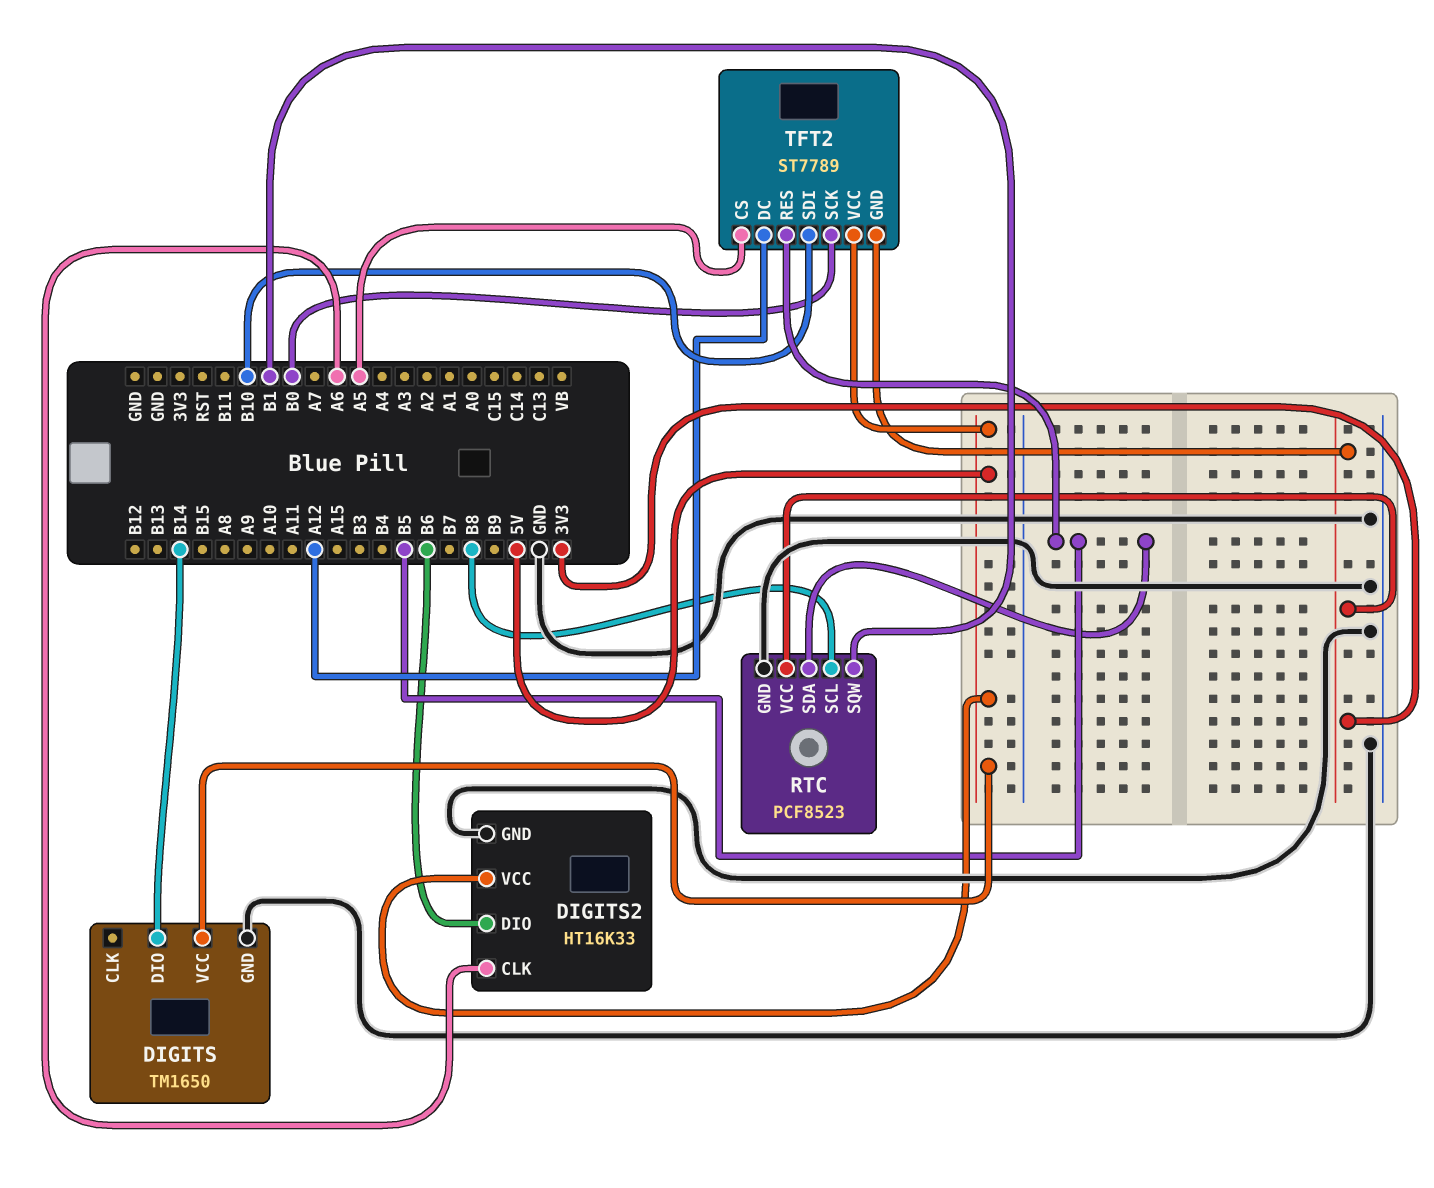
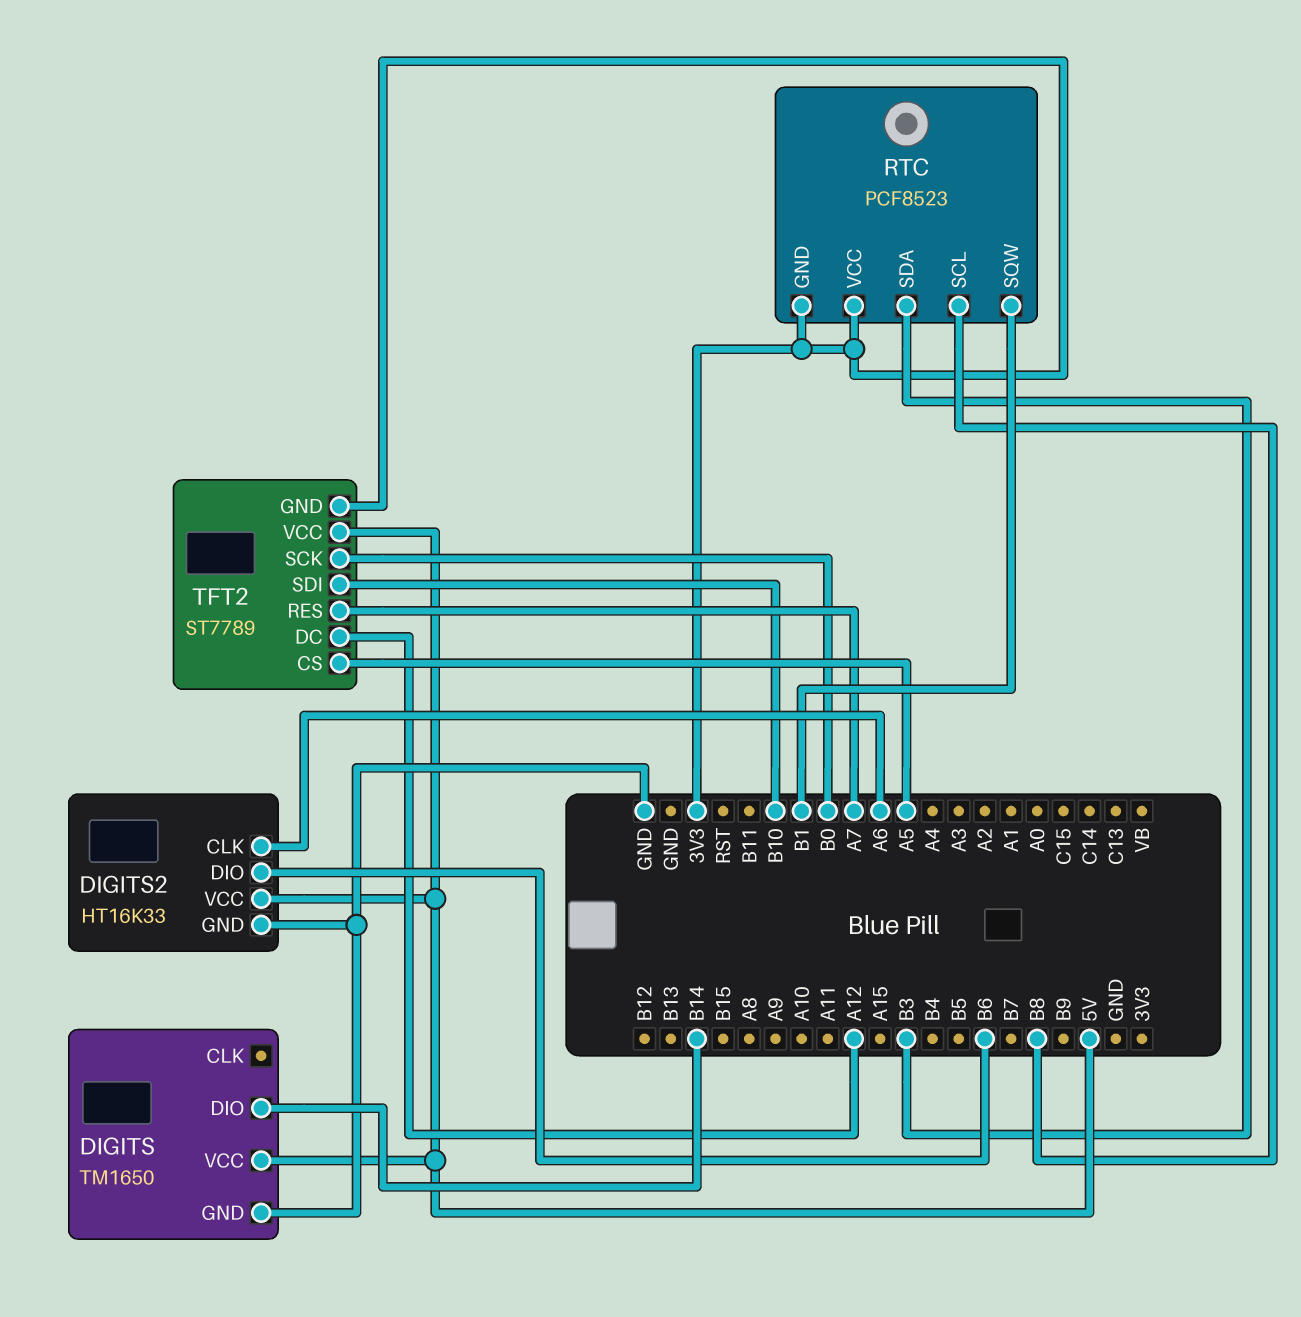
RTC pin GND: GND -> 3V3
RTC pin SDA: B5 -> B3
TFT2 pin RES: B5 -> A7

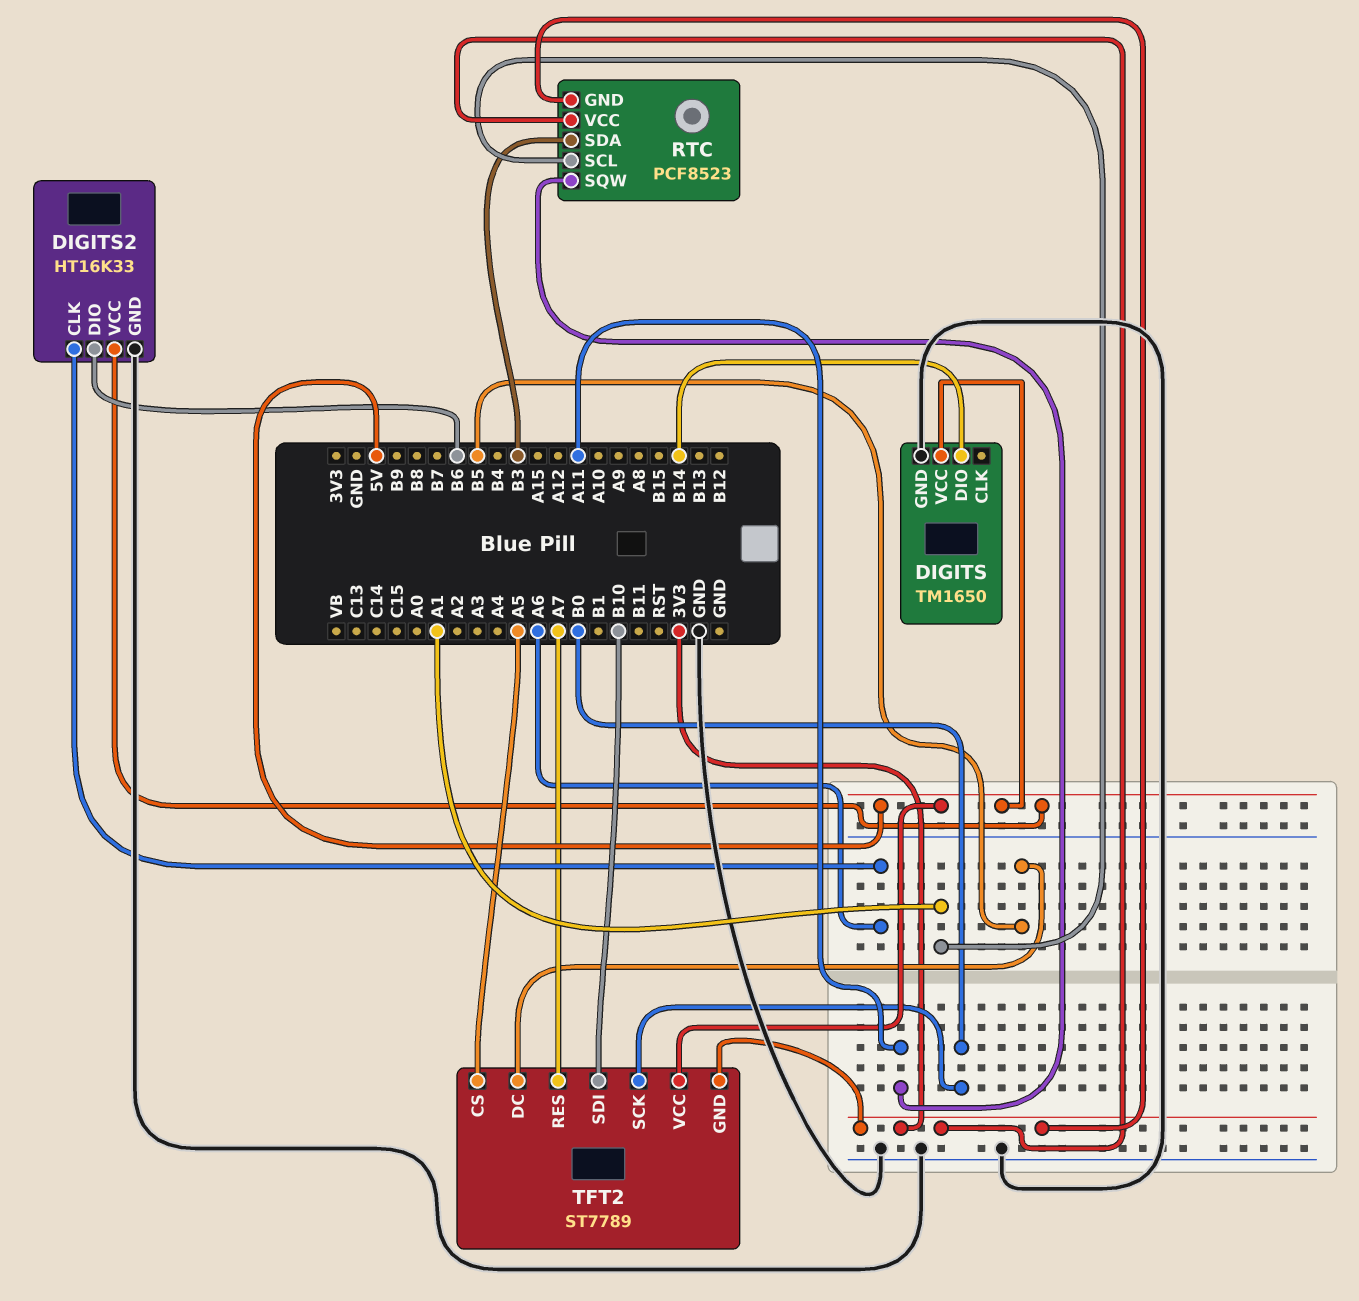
RTC pin SCL: B8 -> A1
RTC pin SQW: B1 -> A11
TFT2 pin DC: A12 -> B5

